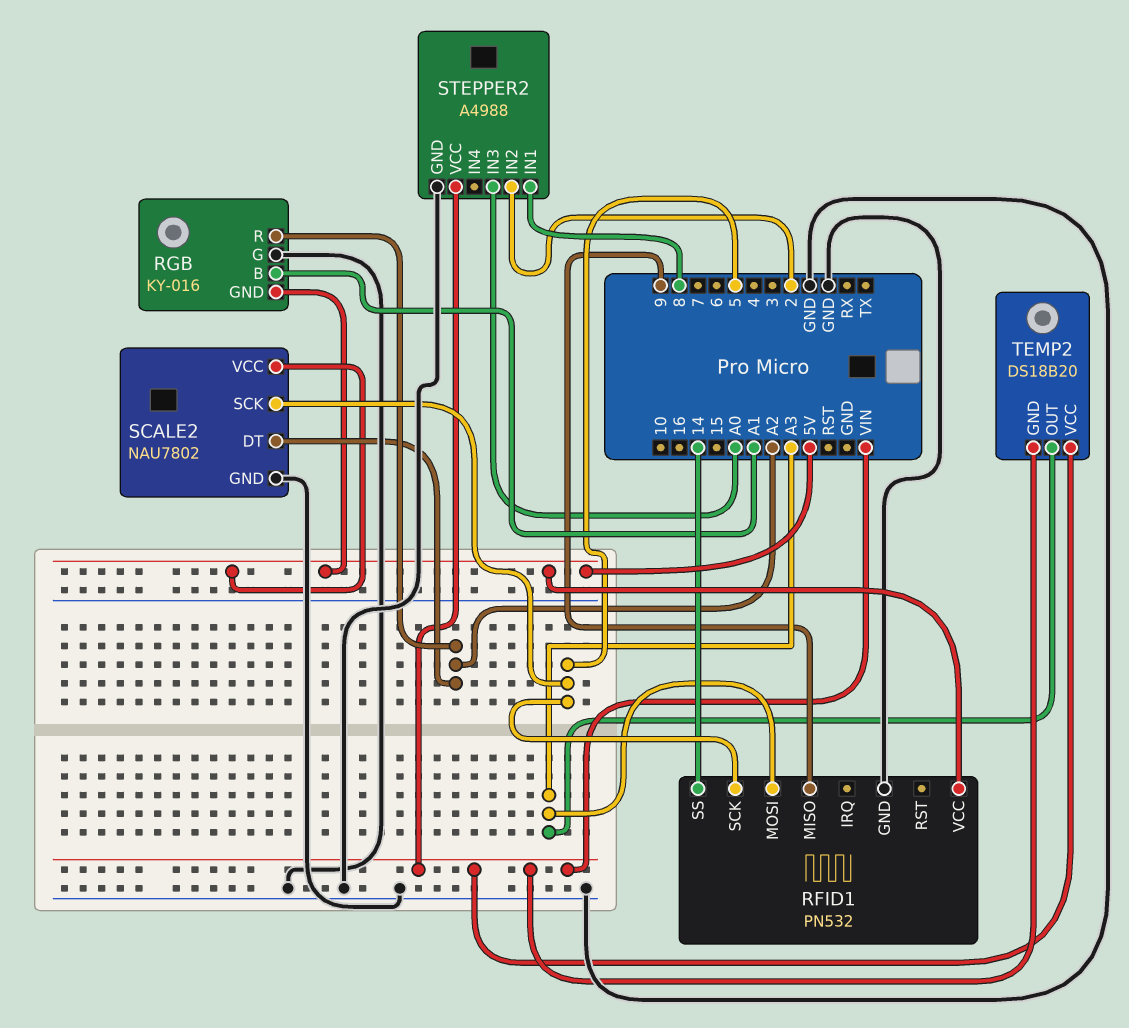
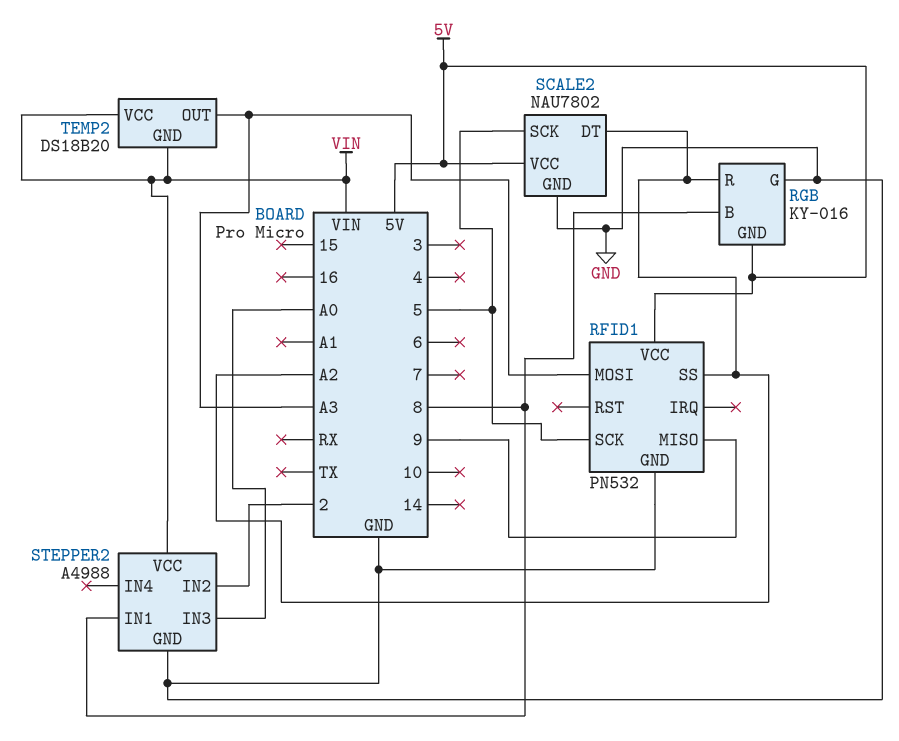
RFID1 pin SS: 14 -> A2
RGB pin B: A1 -> 8

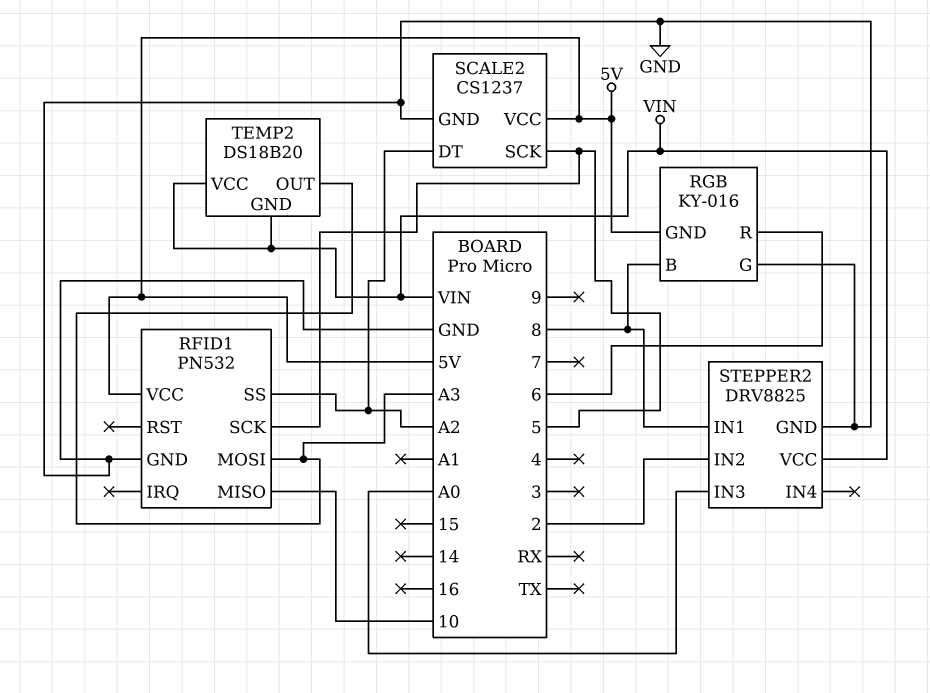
RFID1 pin MISO: 9 -> 10
RGB pin R: A2 -> 6
SCALE2: NAU7802 -> CS1237
STEPPER2: A4988 -> DRV8825

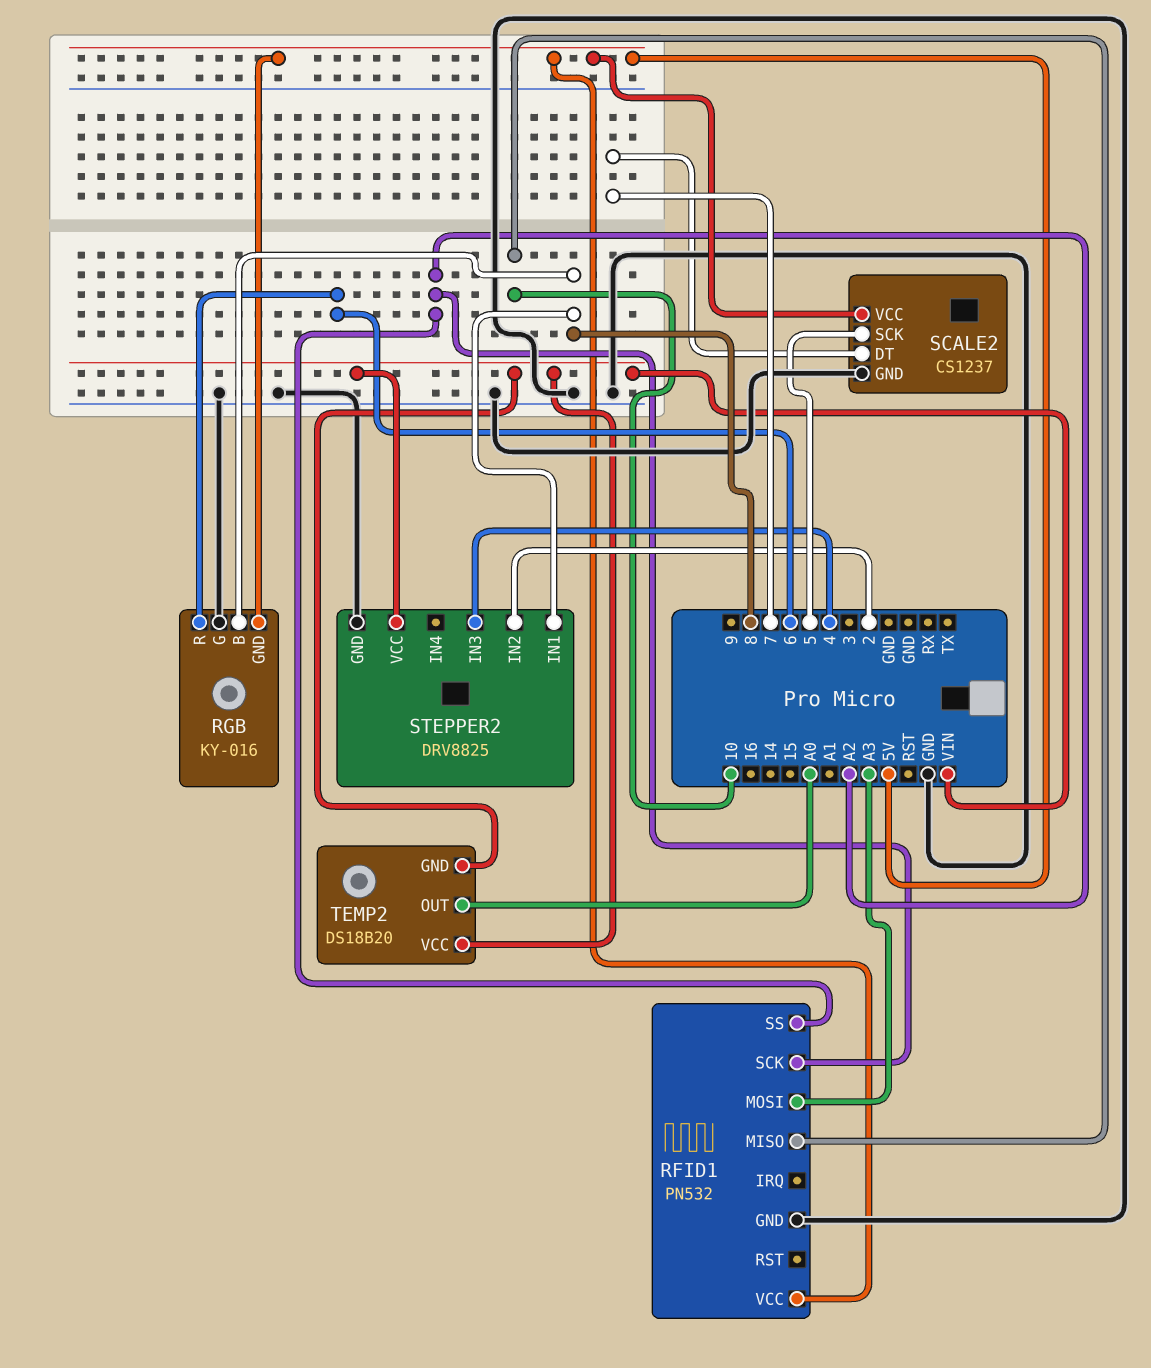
RFID1 pin SCK: 5 -> A2
SCALE2 pin DT: A2 -> 7
STEPPER2 pin IN3: A0 -> 4
TEMP2 pin OUT: A3 -> A0

